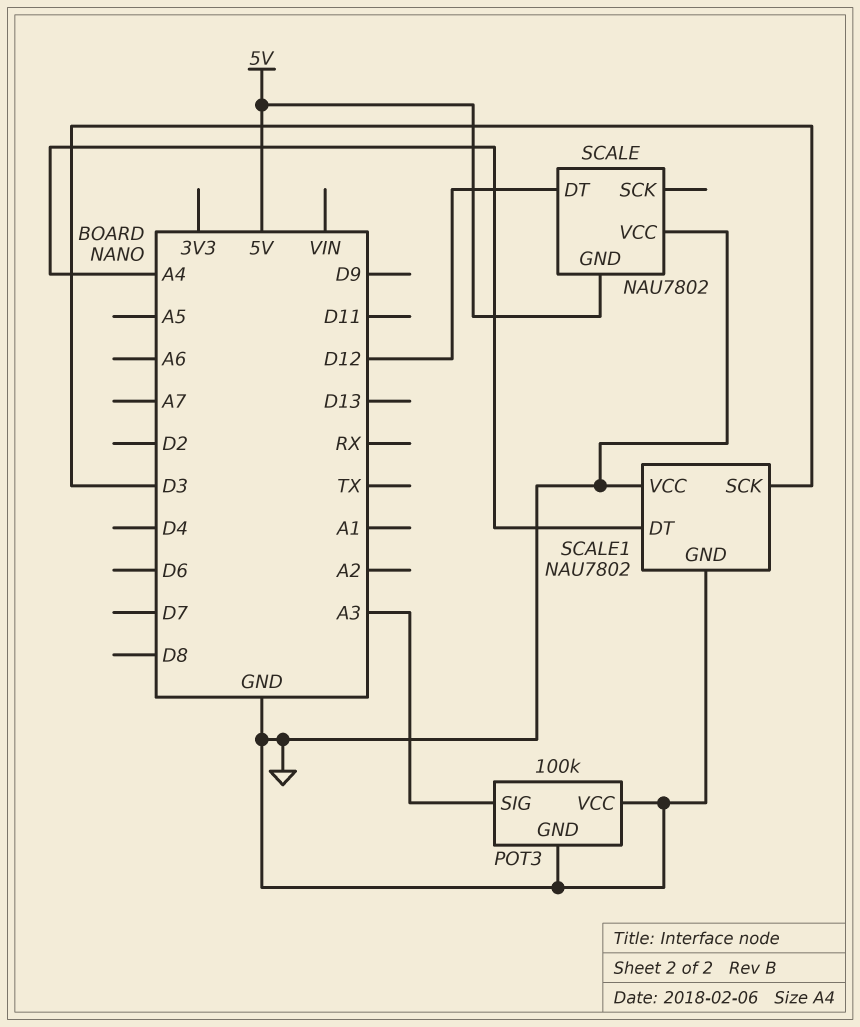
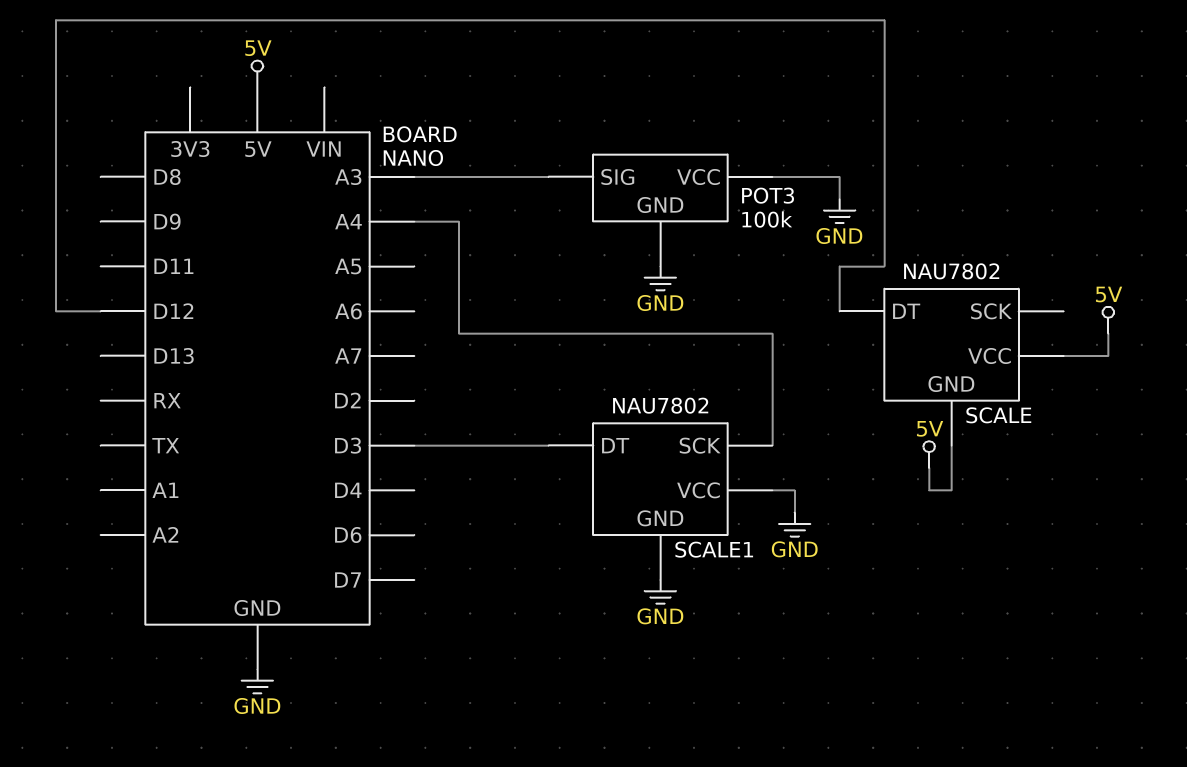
SCALE pin VCC: GND -> 5V
SCALE1 pin DT: A4 -> D3
SCALE1 pin SCK: D3 -> A4

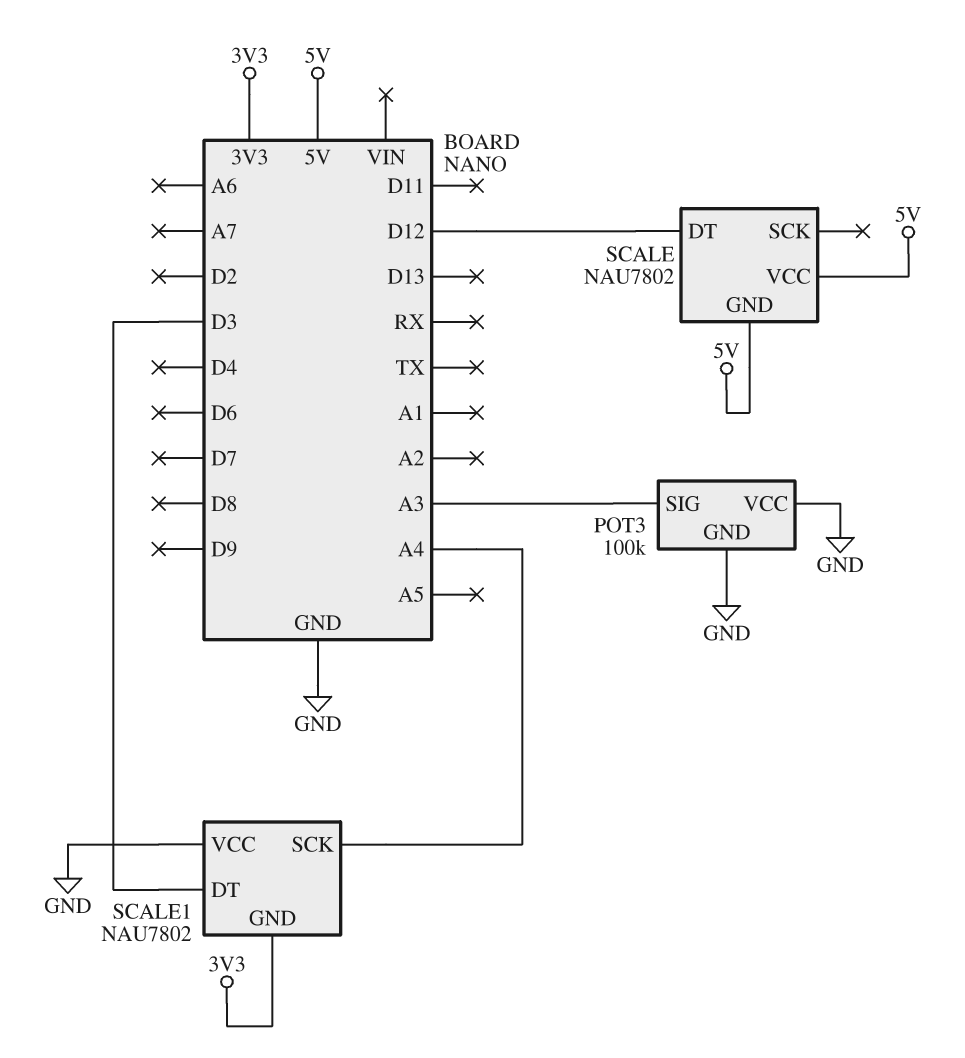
SCALE1 pin GND: GND -> 3V3

